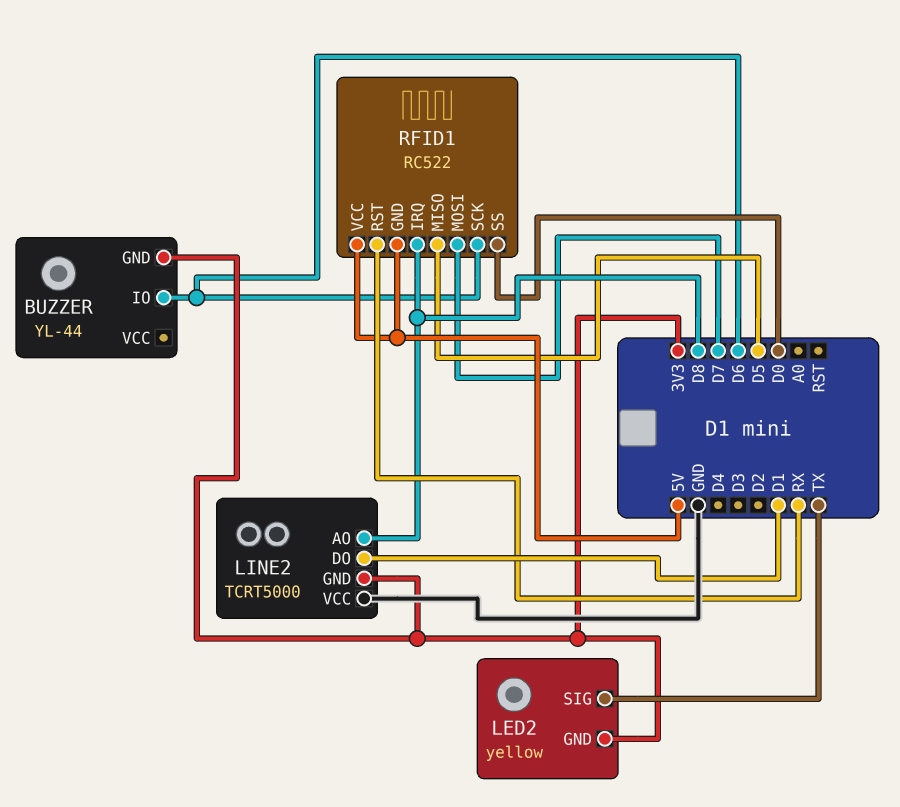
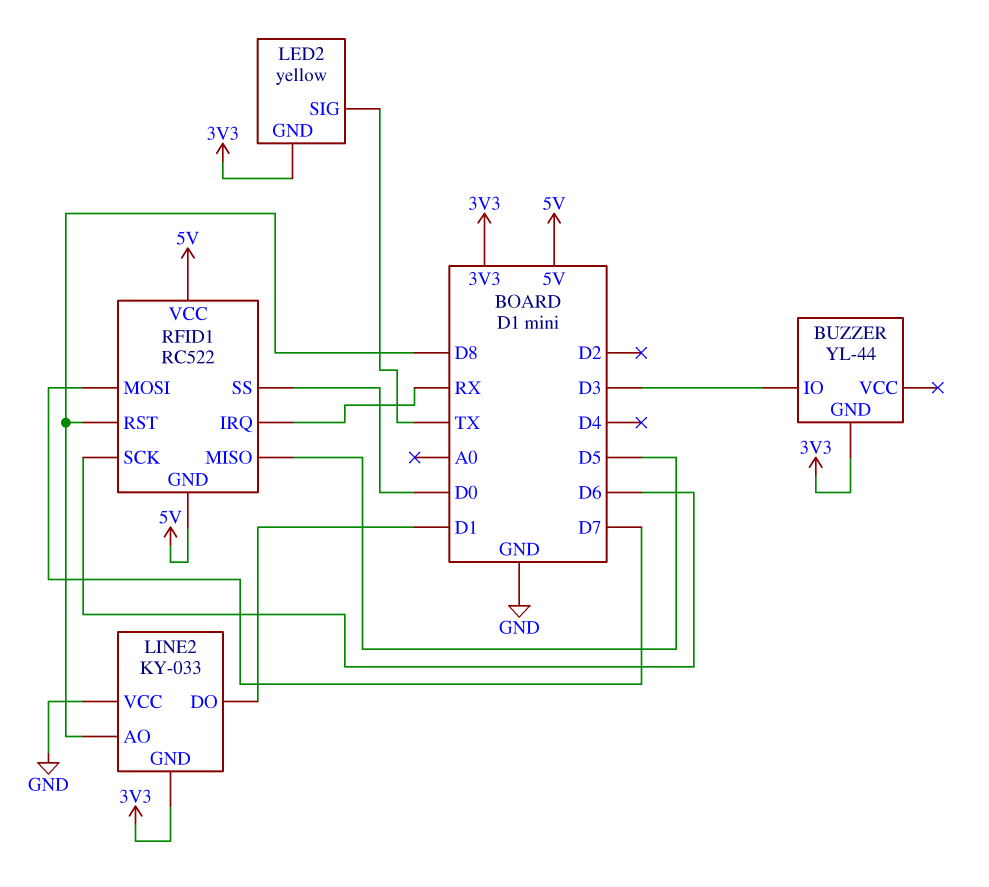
BUZZER pin IO: D6 -> D3
LINE2: TCRT5000 -> KY-033
RFID1 pin IRQ: D8 -> RX
RFID1 pin RST: RX -> D8

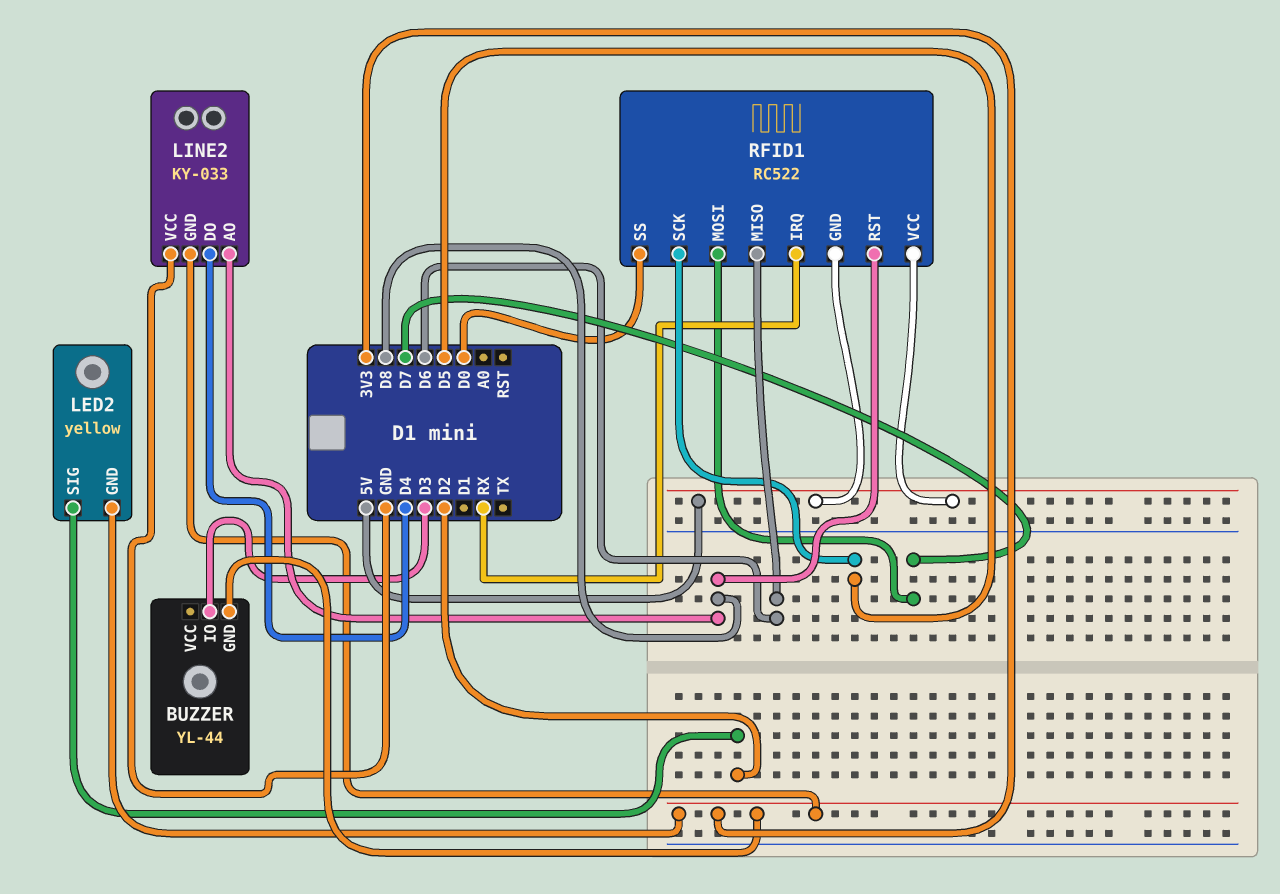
LED2 pin SIG: TX -> D2
LINE2 pin DO: D1 -> D4
RFID1 pin MISO: D5 -> D6
RFID1 pin SCK: D6 -> D5

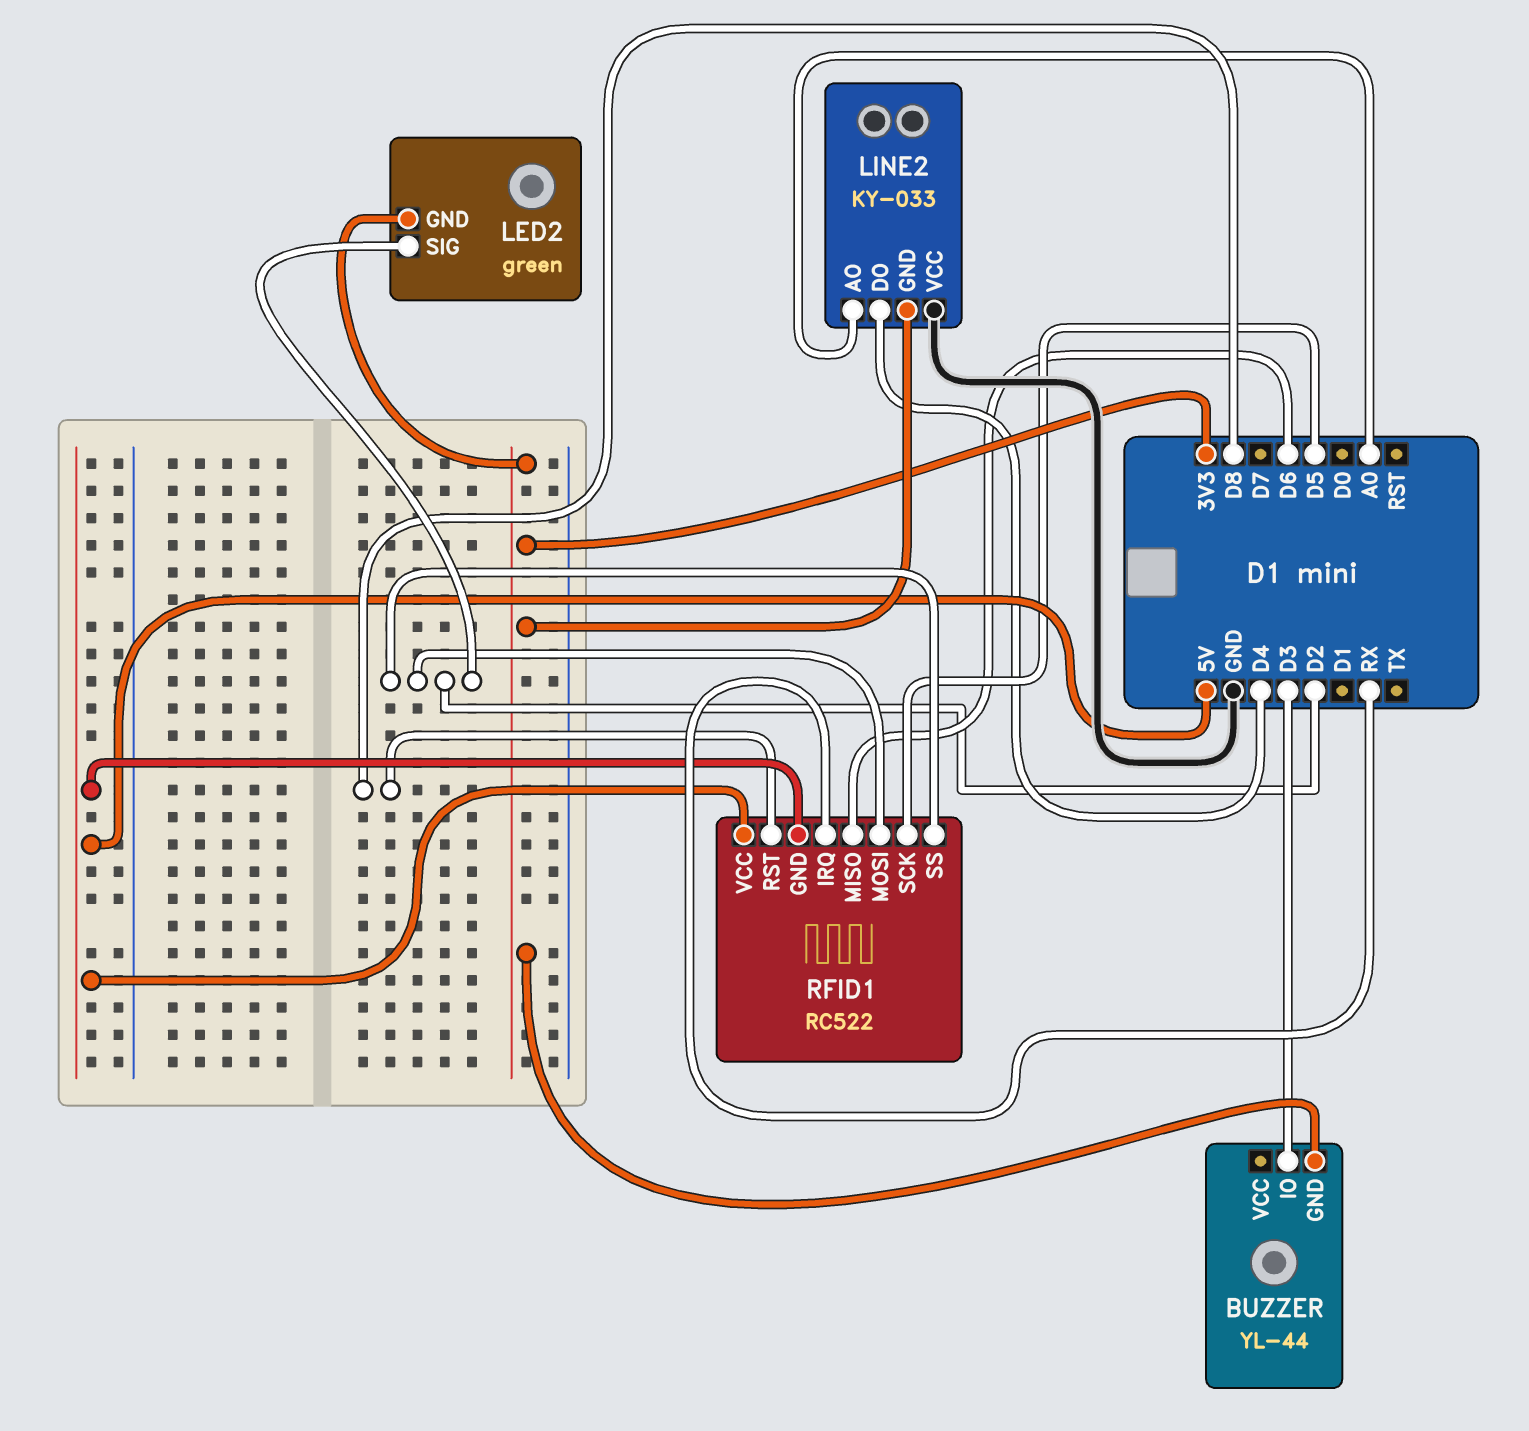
LED2: yellow -> green
LINE2 pin AO: D8 -> A0
RFID1 pin MOSI: D7 -> D2
RFID1 pin SS: D0 -> D2

